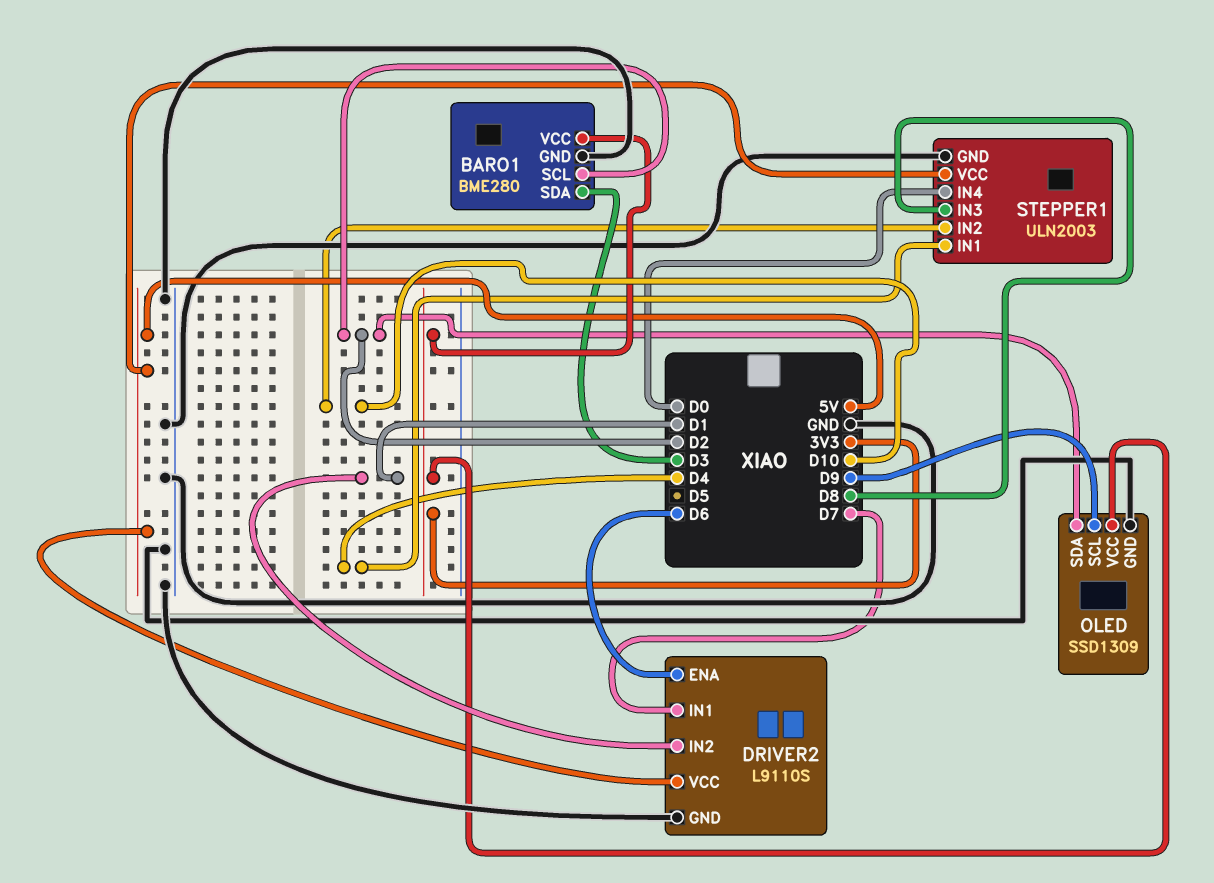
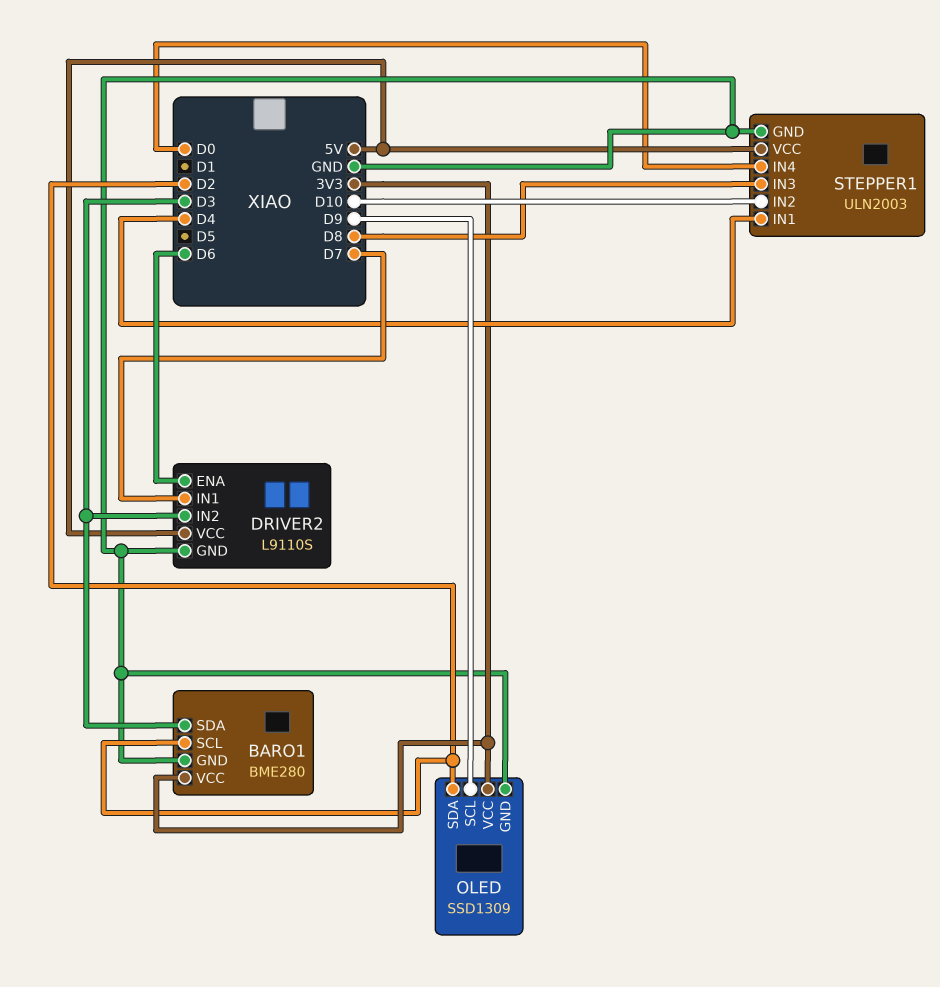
DRIVER2 pin IN2: D1 -> D3

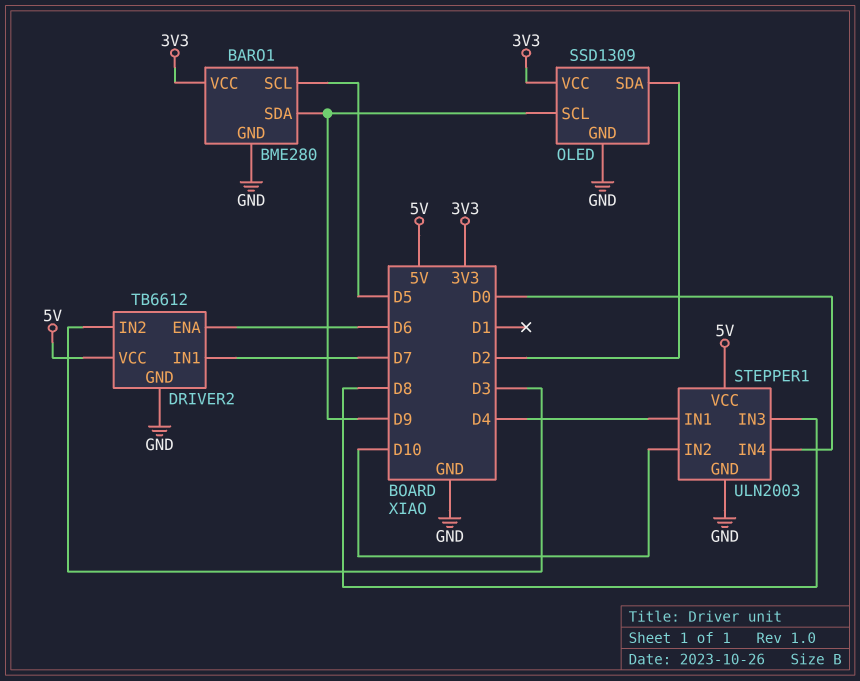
BARO1 pin SCL: D2 -> D5
BARO1 pin SDA: D3 -> D9
DRIVER2: L9110S -> TB6612

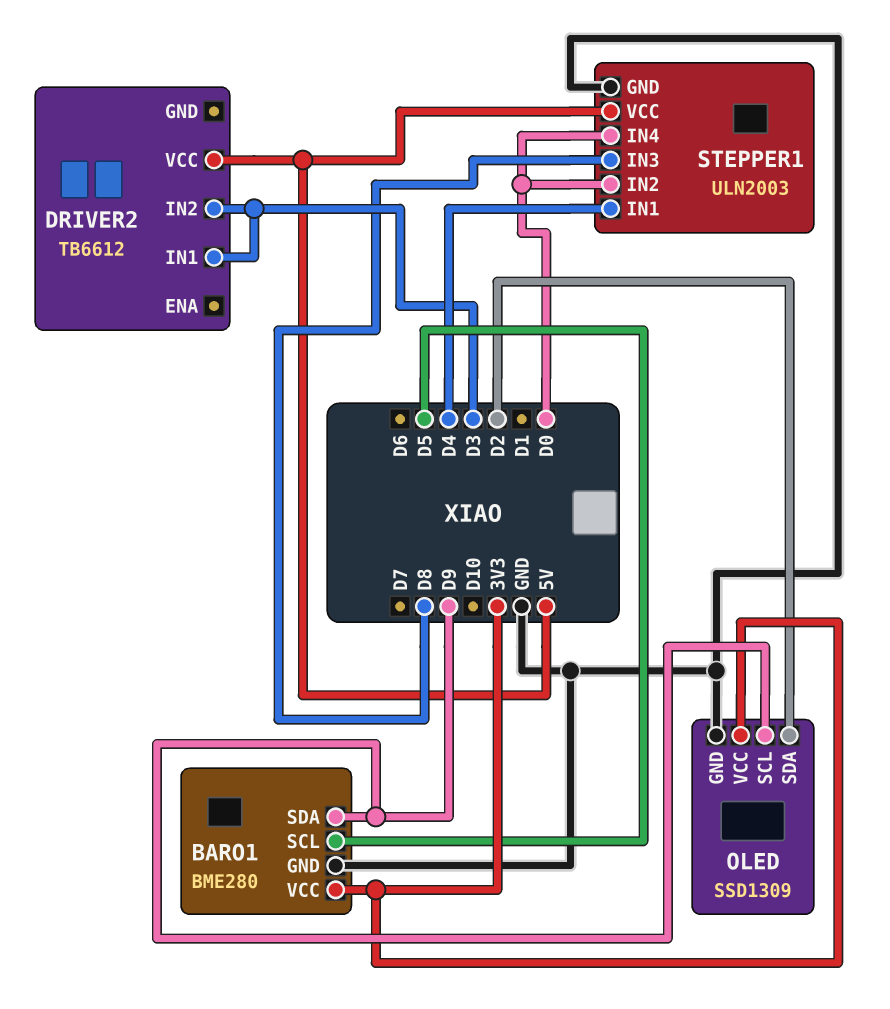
DRIVER2 pin ENA: D6 -> none
DRIVER2 pin GND: GND -> none
DRIVER2 pin IN1: D7 -> D3
STEPPER1 pin IN2: D10 -> D0

